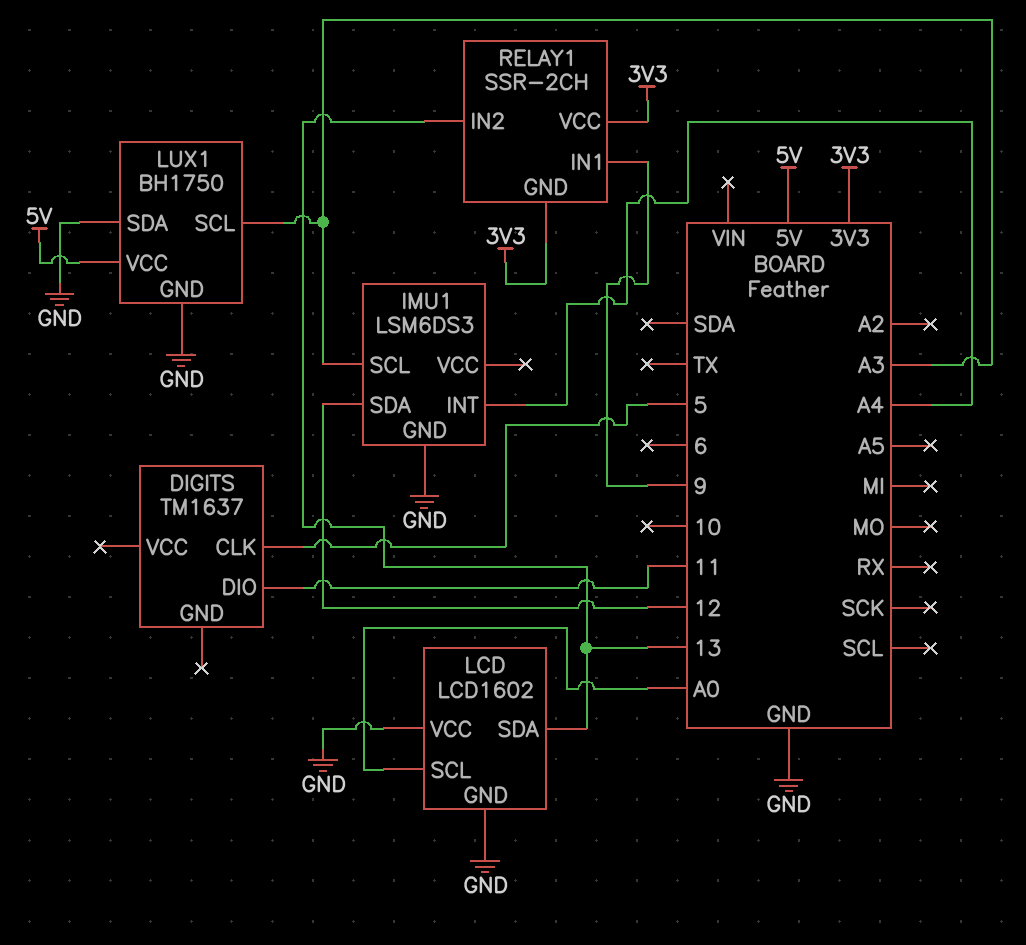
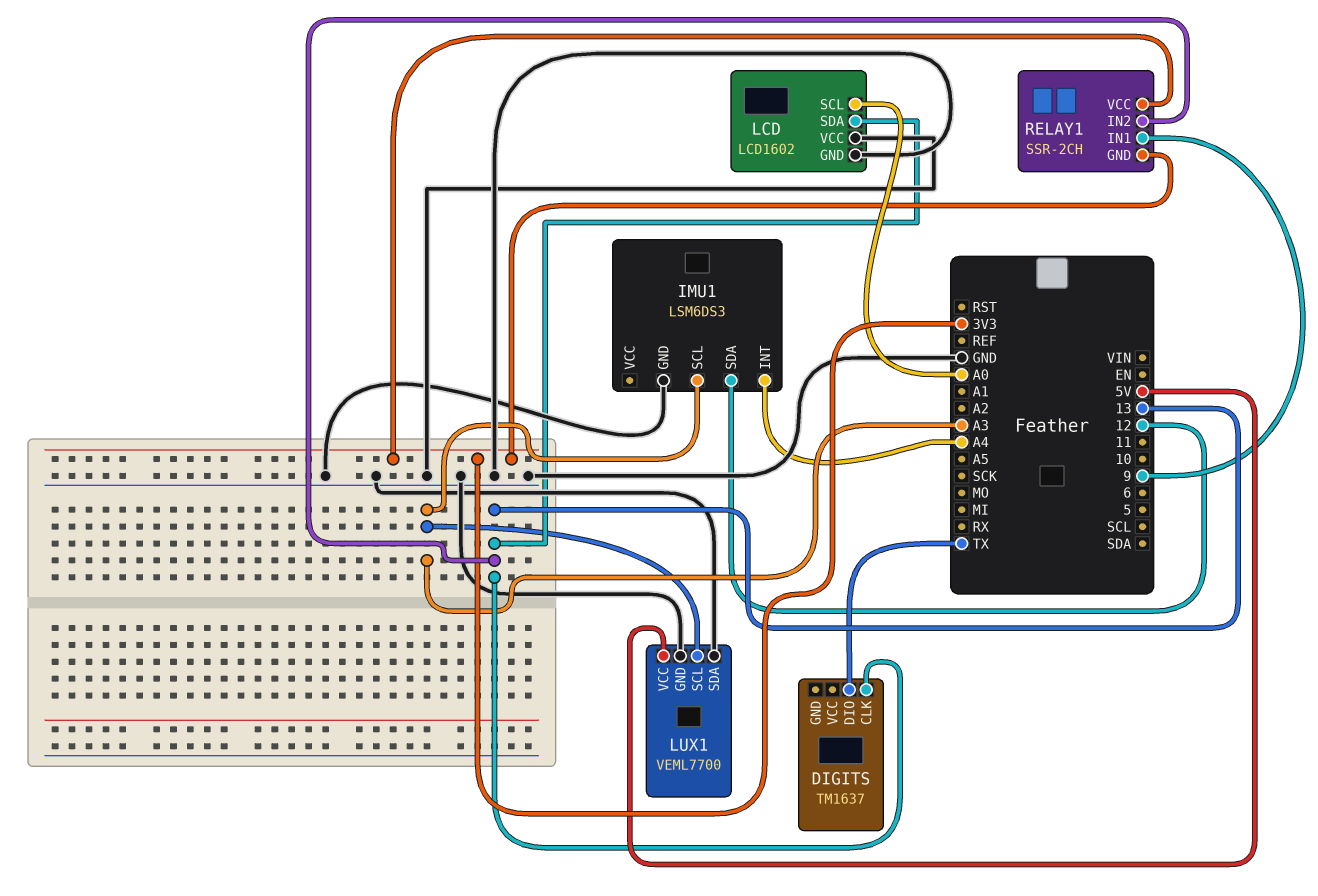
DIGITS pin CLK: 5 -> 13
DIGITS pin DIO: 11 -> TX
LUX1: BH1750 -> VEML7700

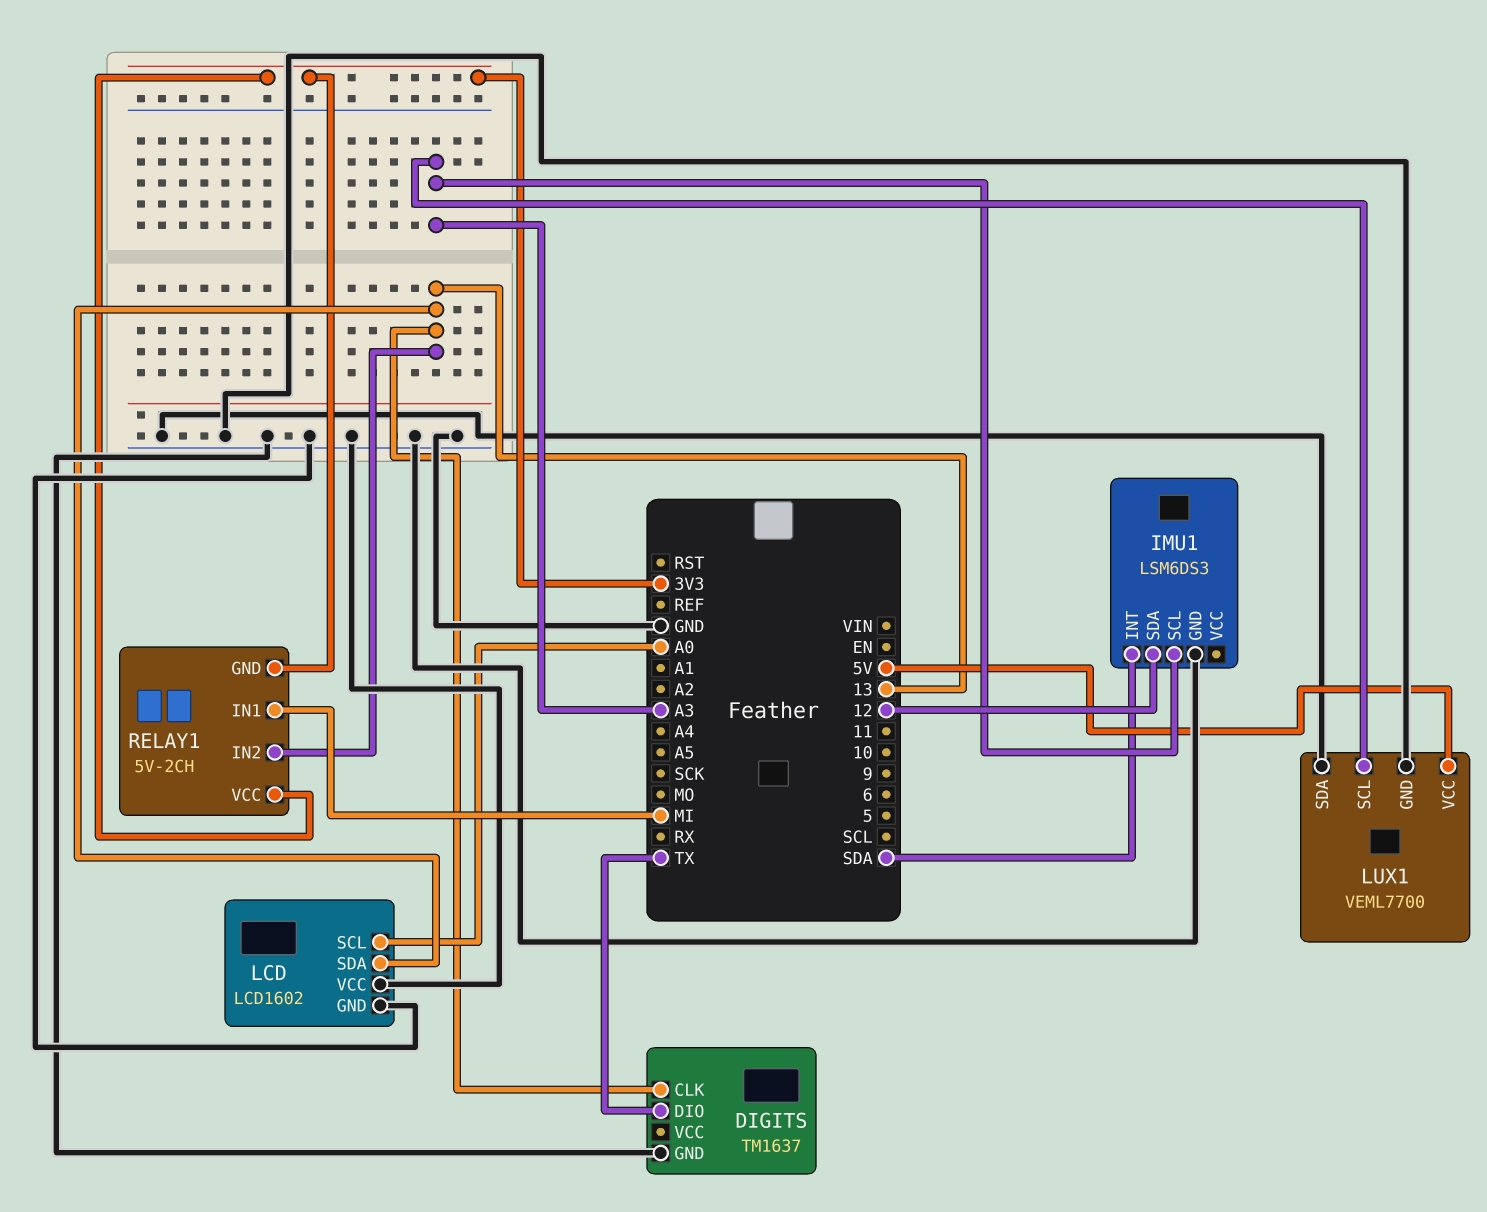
DIGITS pin GND: none -> GND
IMU1 pin INT: A4 -> SDA
RELAY1: SSR-2CH -> 5V-2CH
RELAY1 pin IN1: 9 -> MI

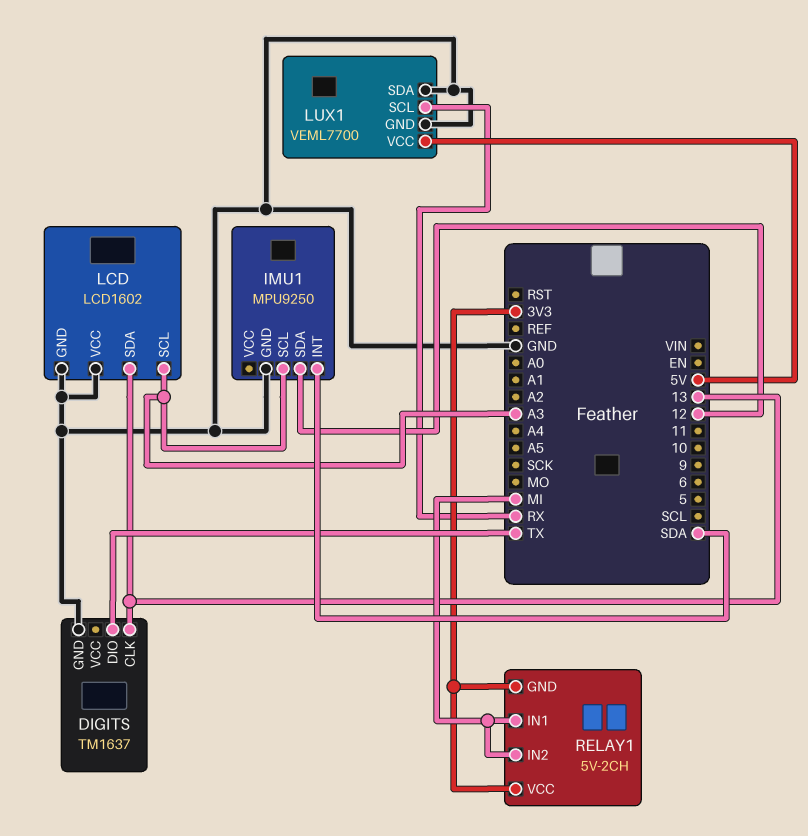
IMU1: LSM6DS3 -> MPU9250
LCD pin SCL: A0 -> A3
LUX1 pin SCL: A3 -> RX
RELAY1 pin IN2: 13 -> MI

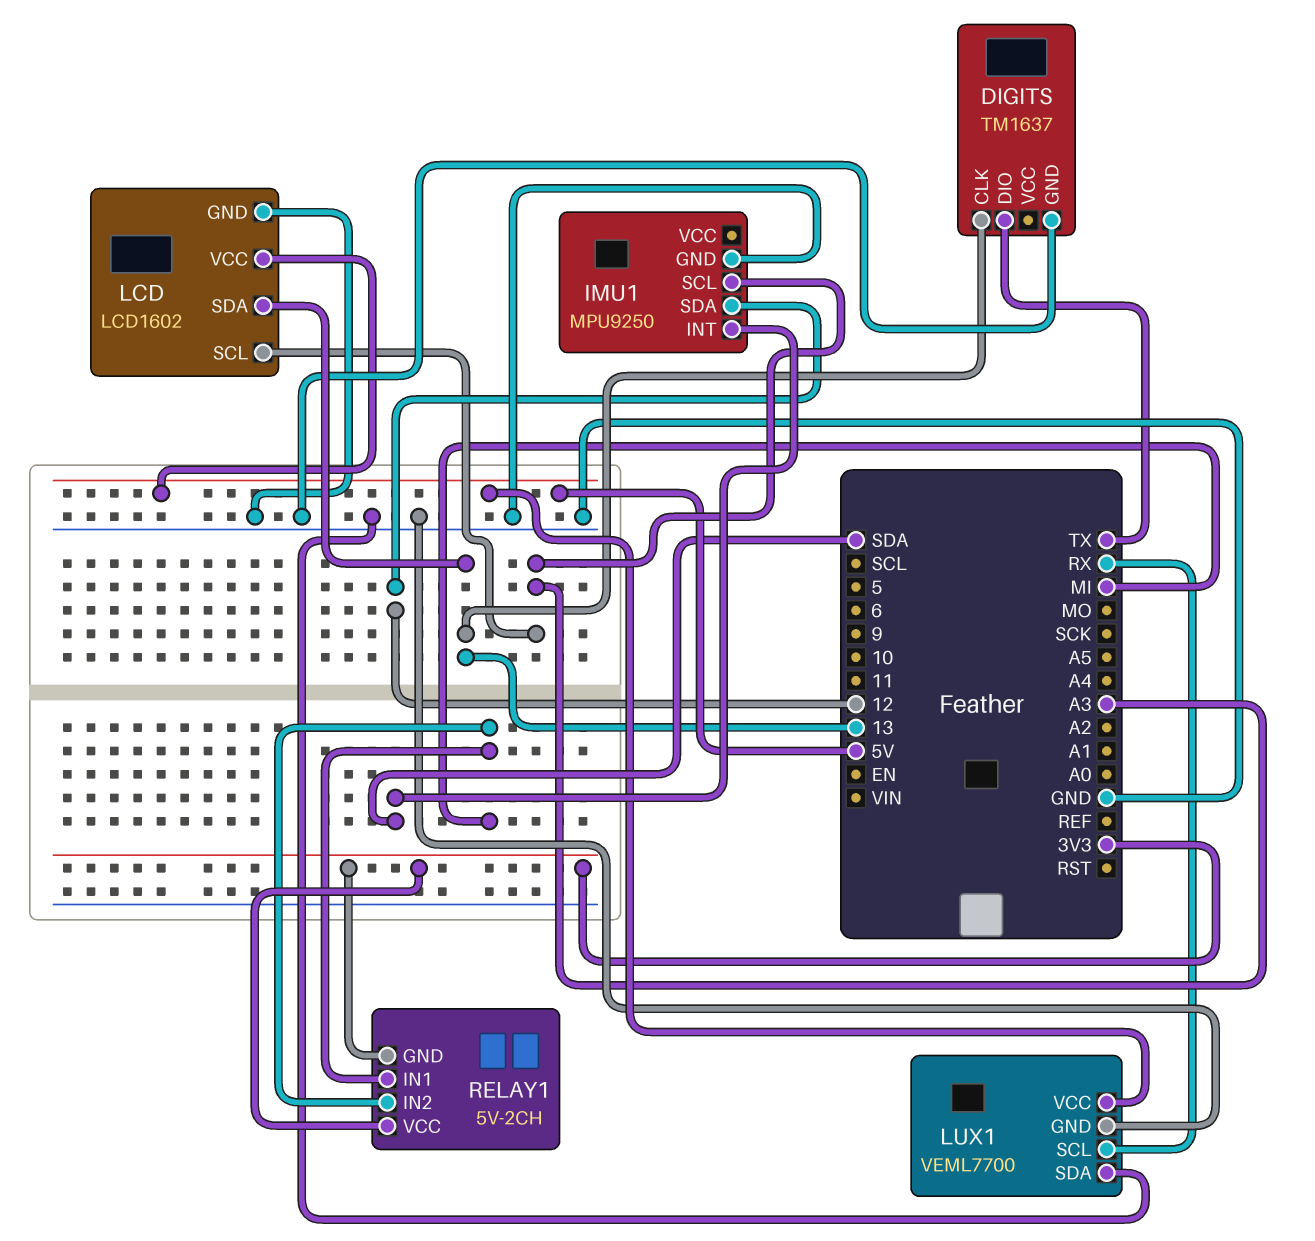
LCD pin VCC: GND -> 5V

